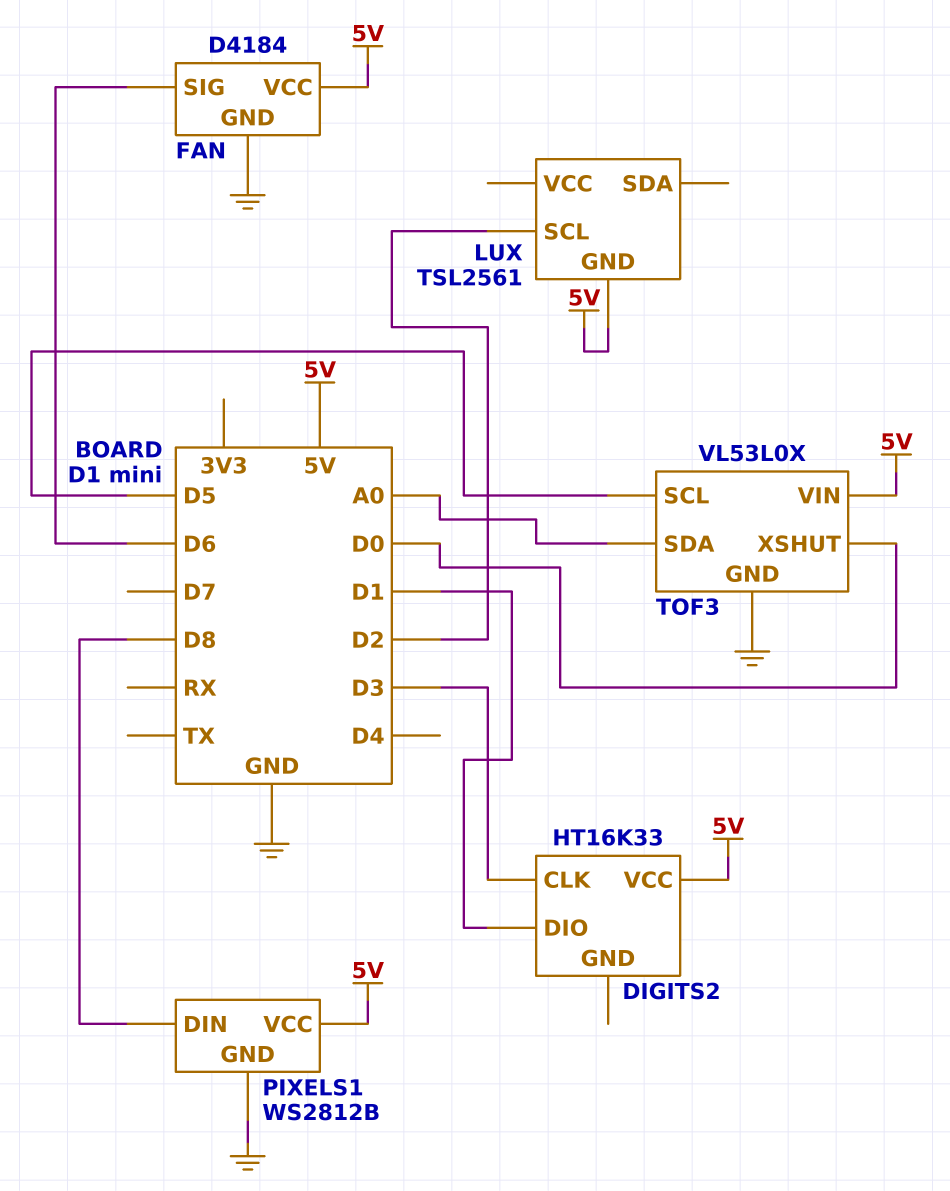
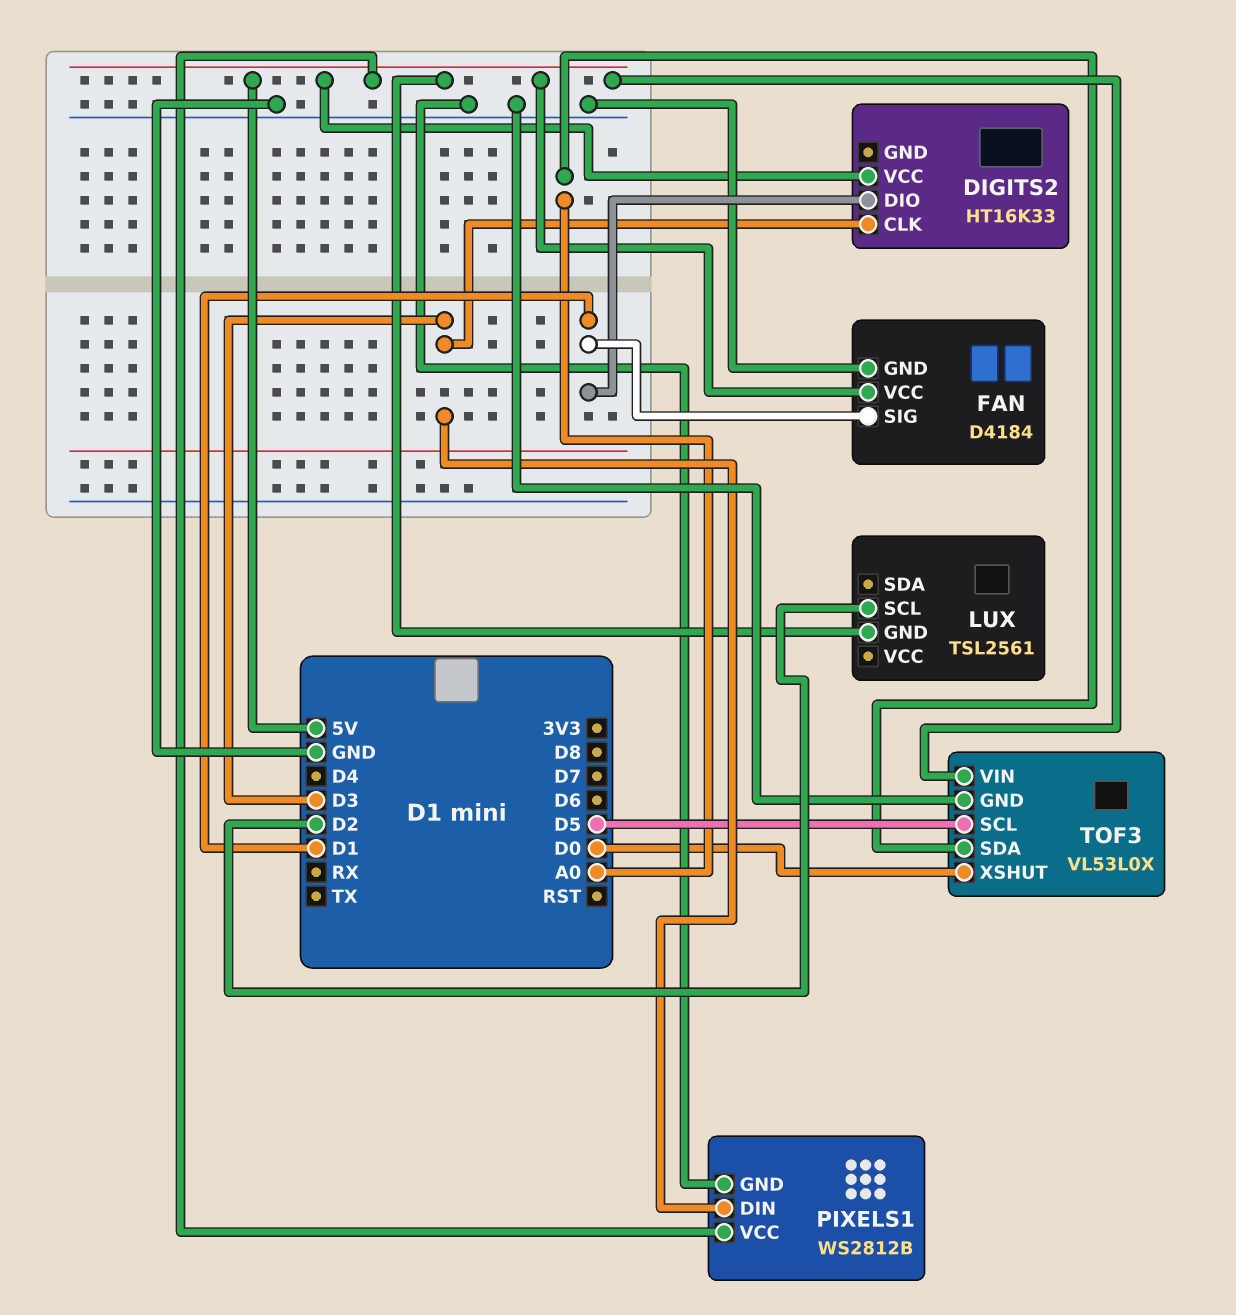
FAN pin SIG: D6 -> D1
PIXELS1 pin DIN: D8 -> D3

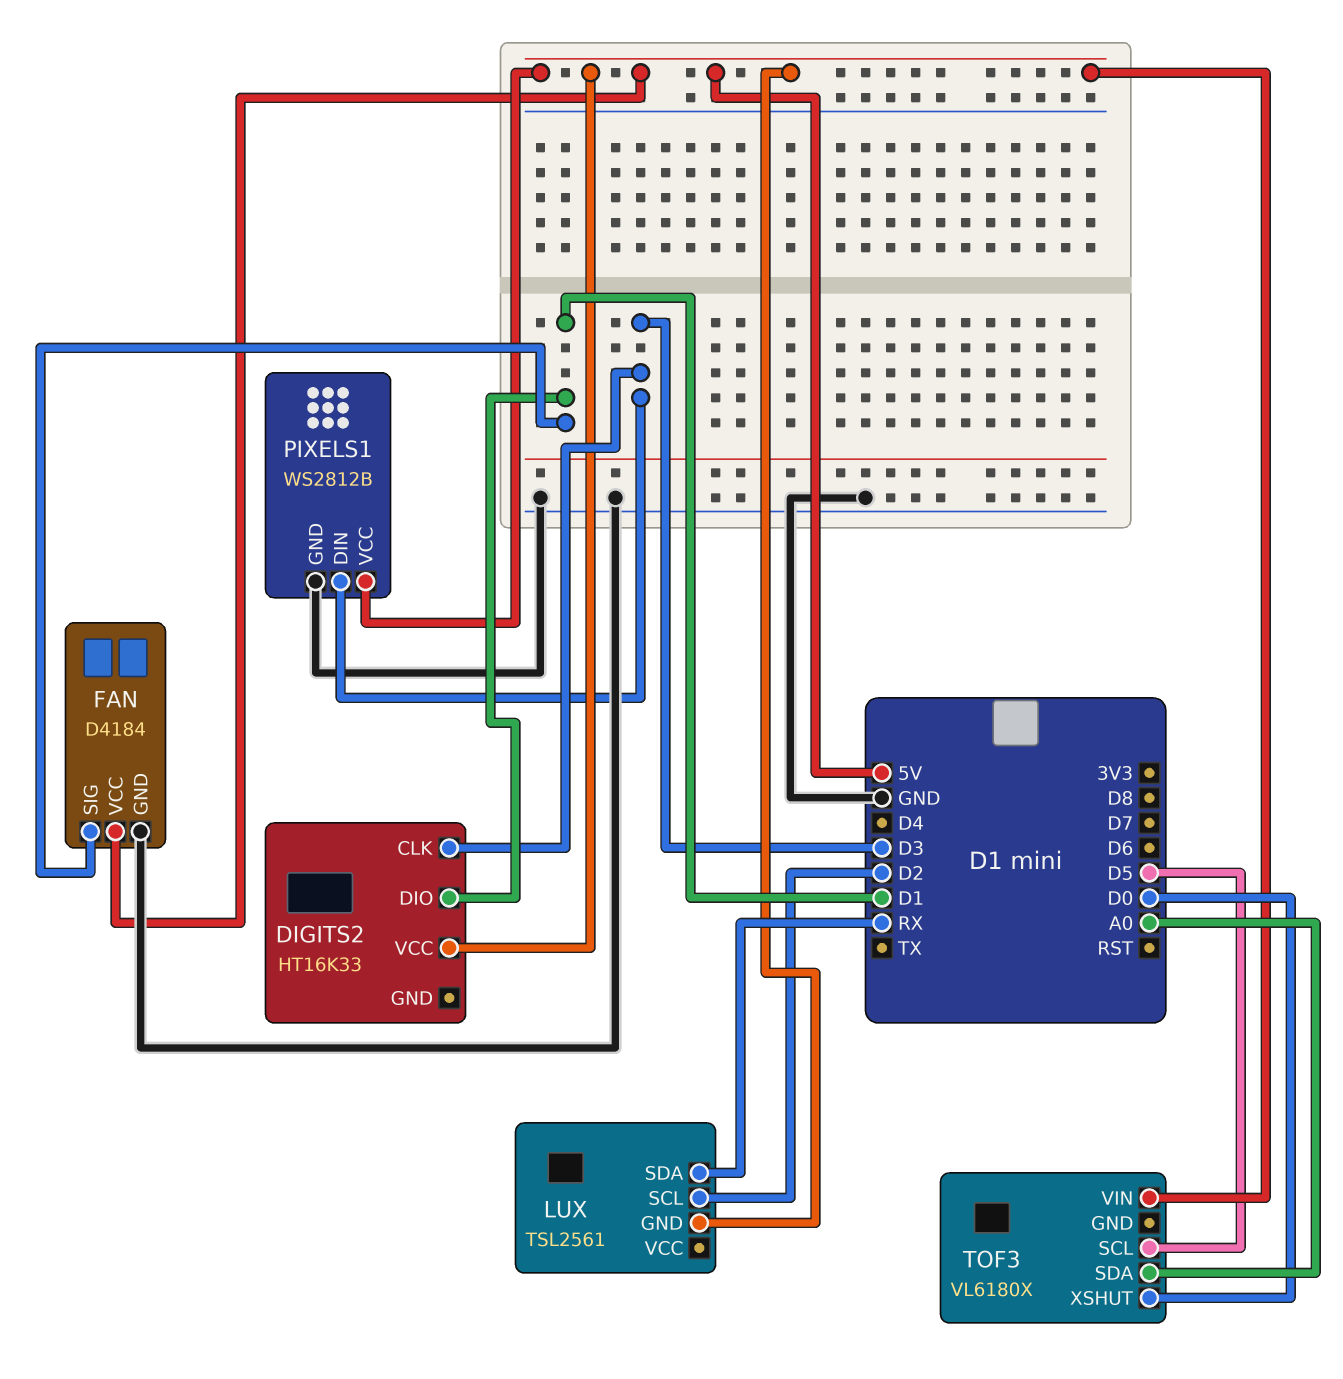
LUX pin SDA: none -> RX
TOF3: VL53L0X -> VL6180X
TOF3 pin GND: GND -> none

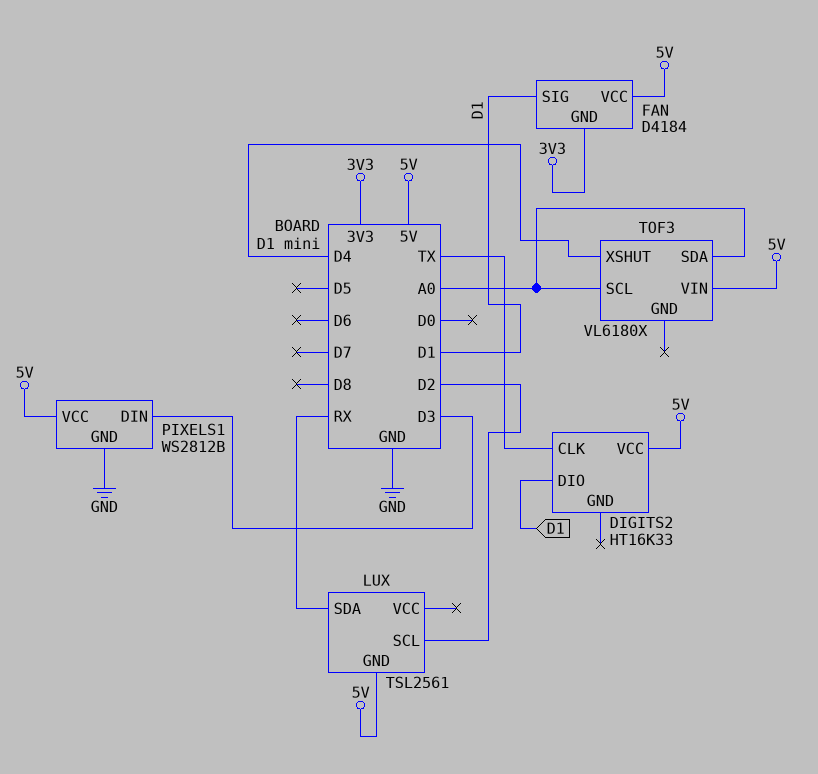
DIGITS2 pin CLK: D3 -> TX
FAN pin GND: GND -> 3V3
TOF3 pin SCL: D5 -> A0
TOF3 pin XSHUT: D0 -> D4

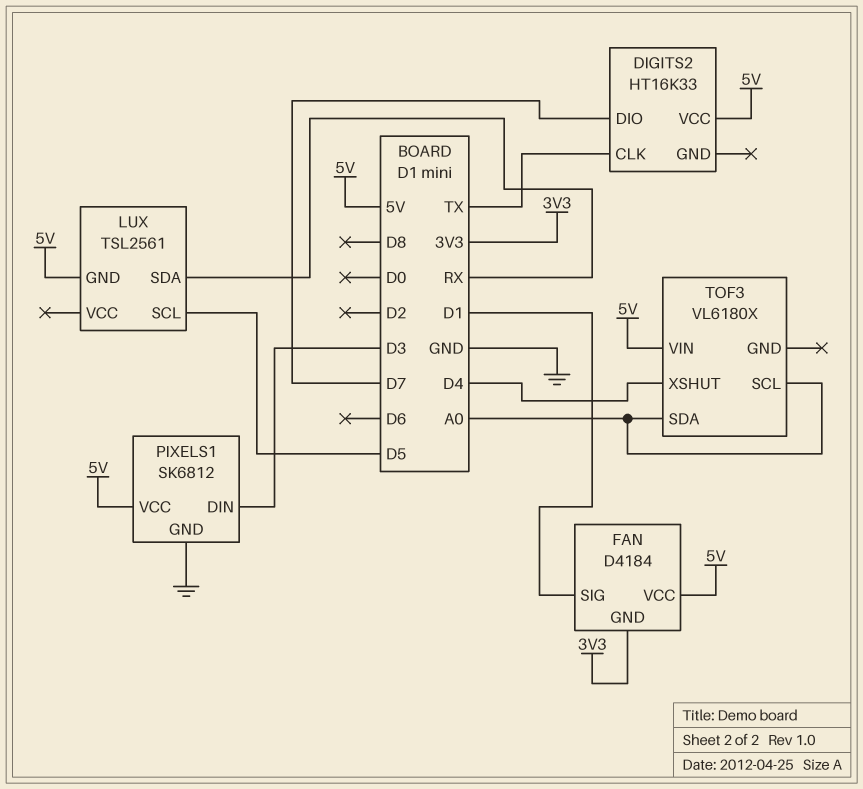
DIGITS2 pin DIO: D1 -> D7
LUX pin SCL: D2 -> D5
PIXELS1: WS2812B -> SK6812

